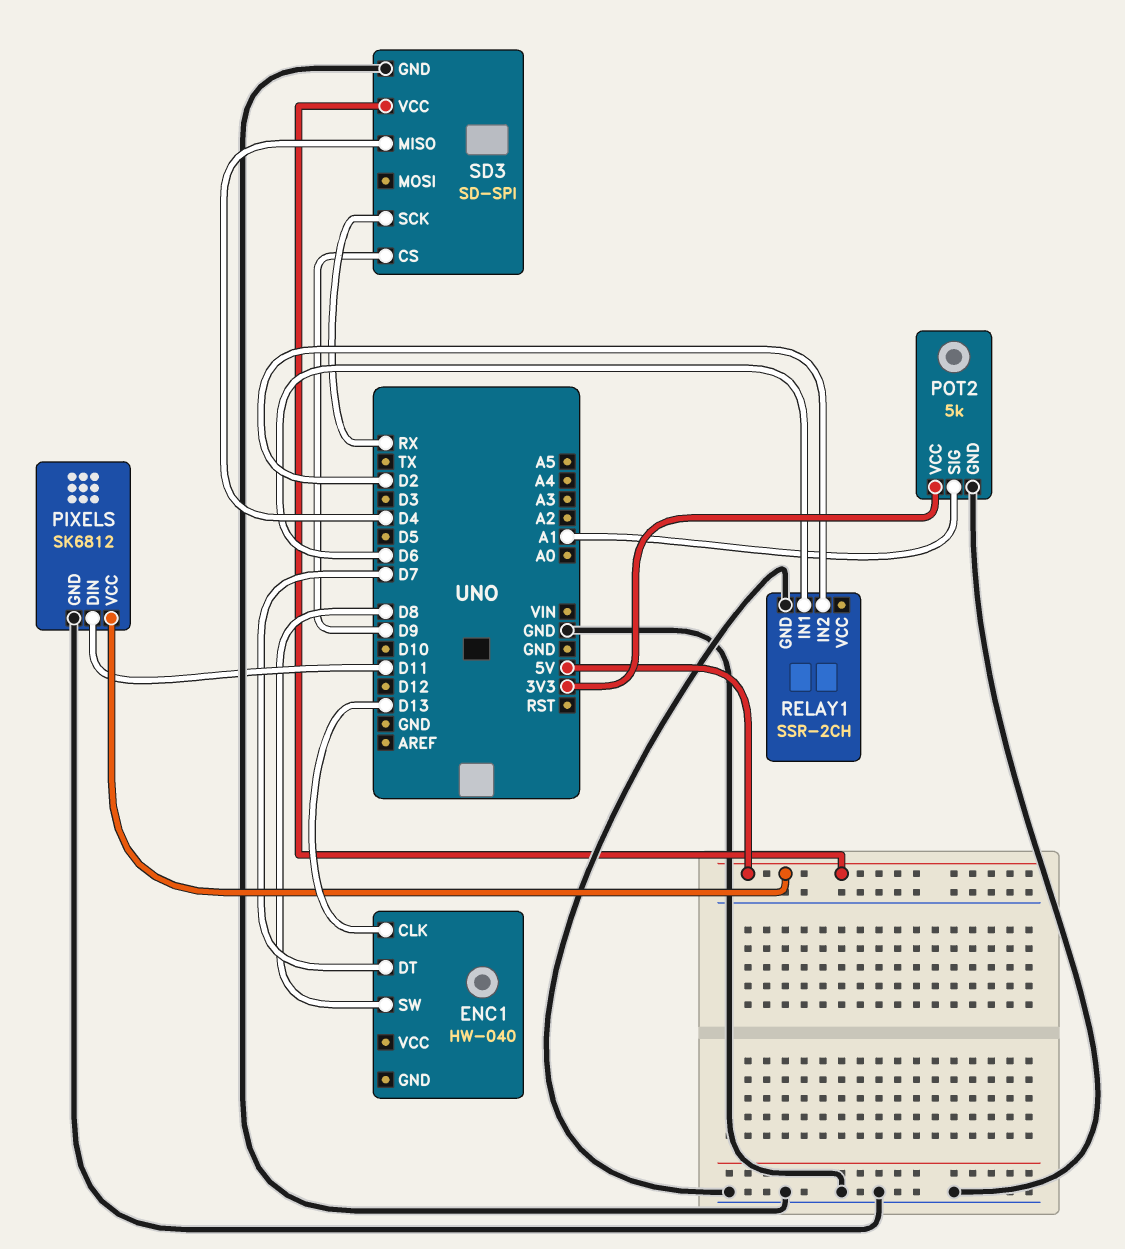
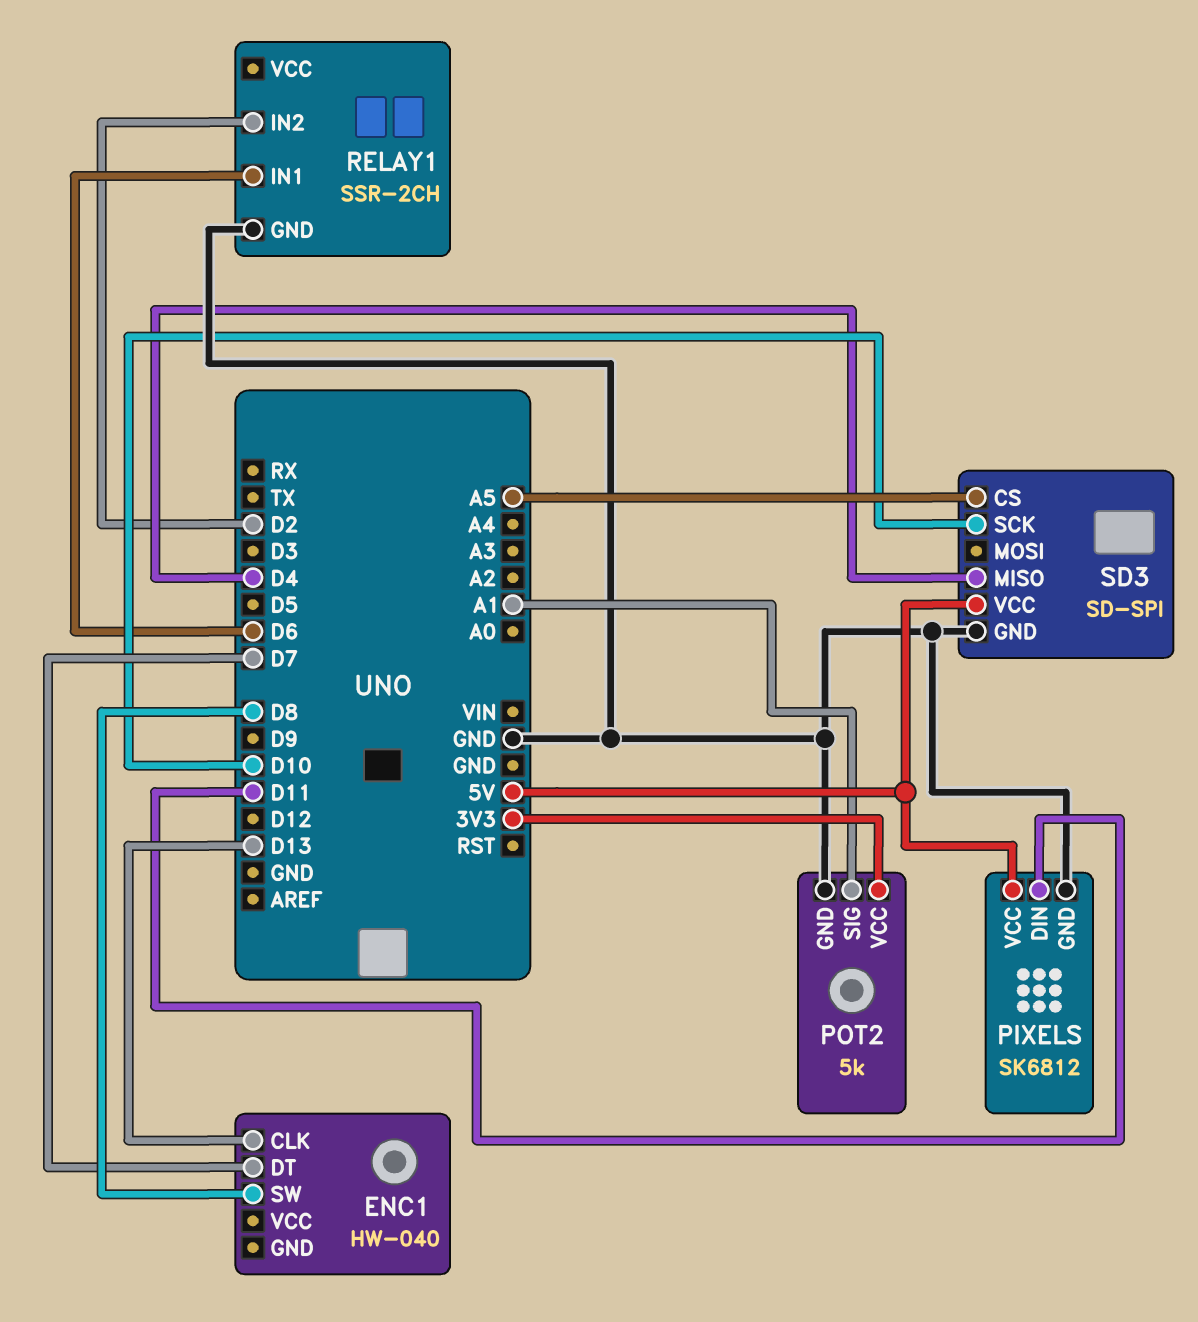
SD3 pin CS: D9 -> A5
SD3 pin SCK: RX -> D10

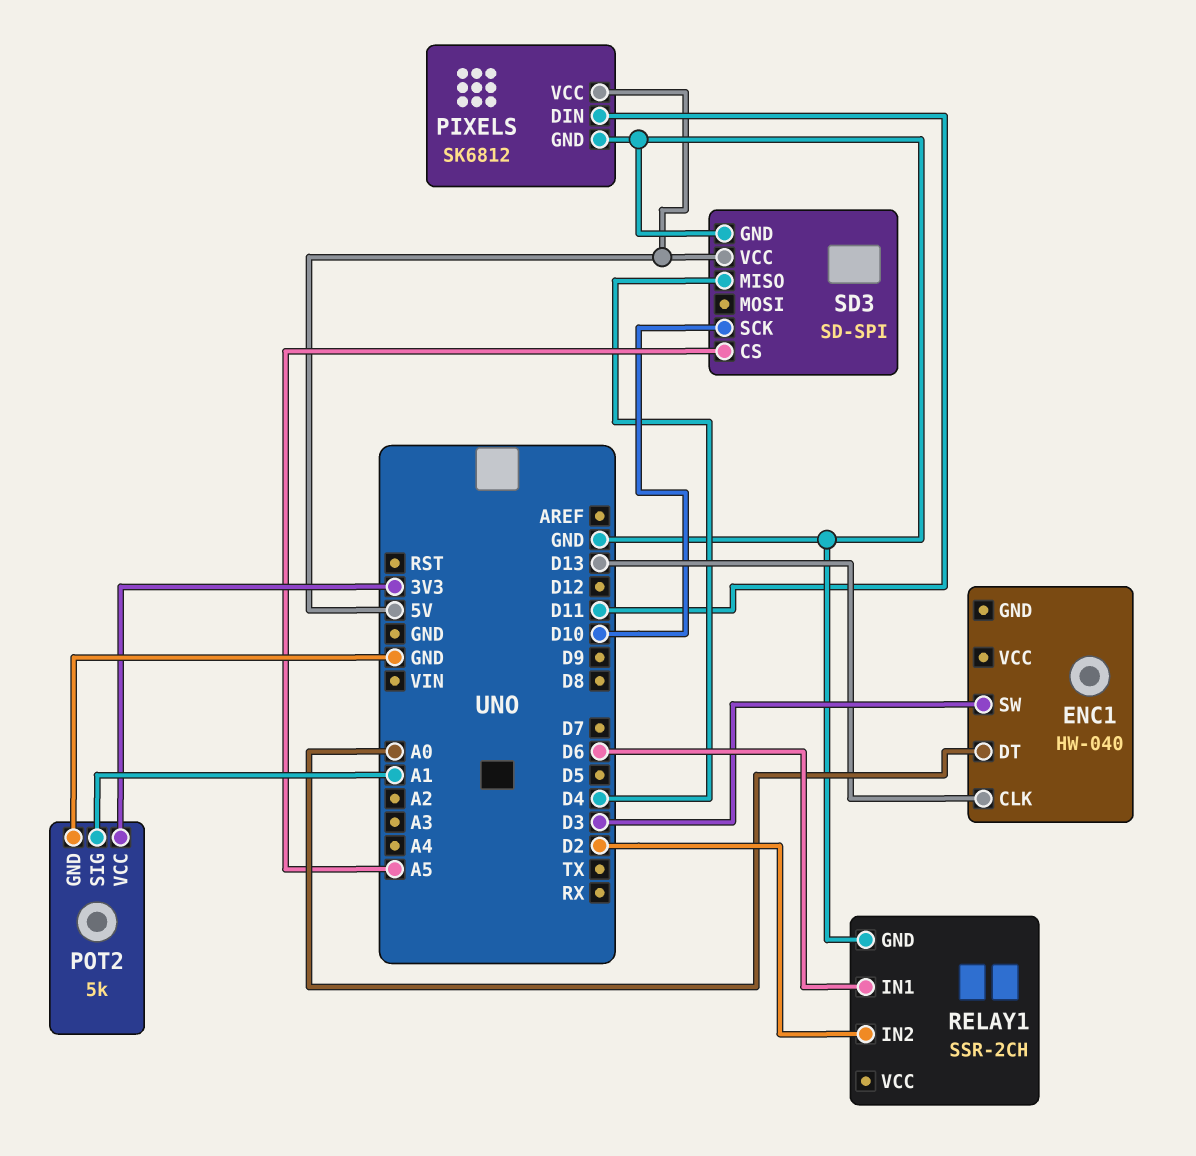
ENC1 pin DT: D7 -> A0
ENC1 pin SW: D8 -> D3

